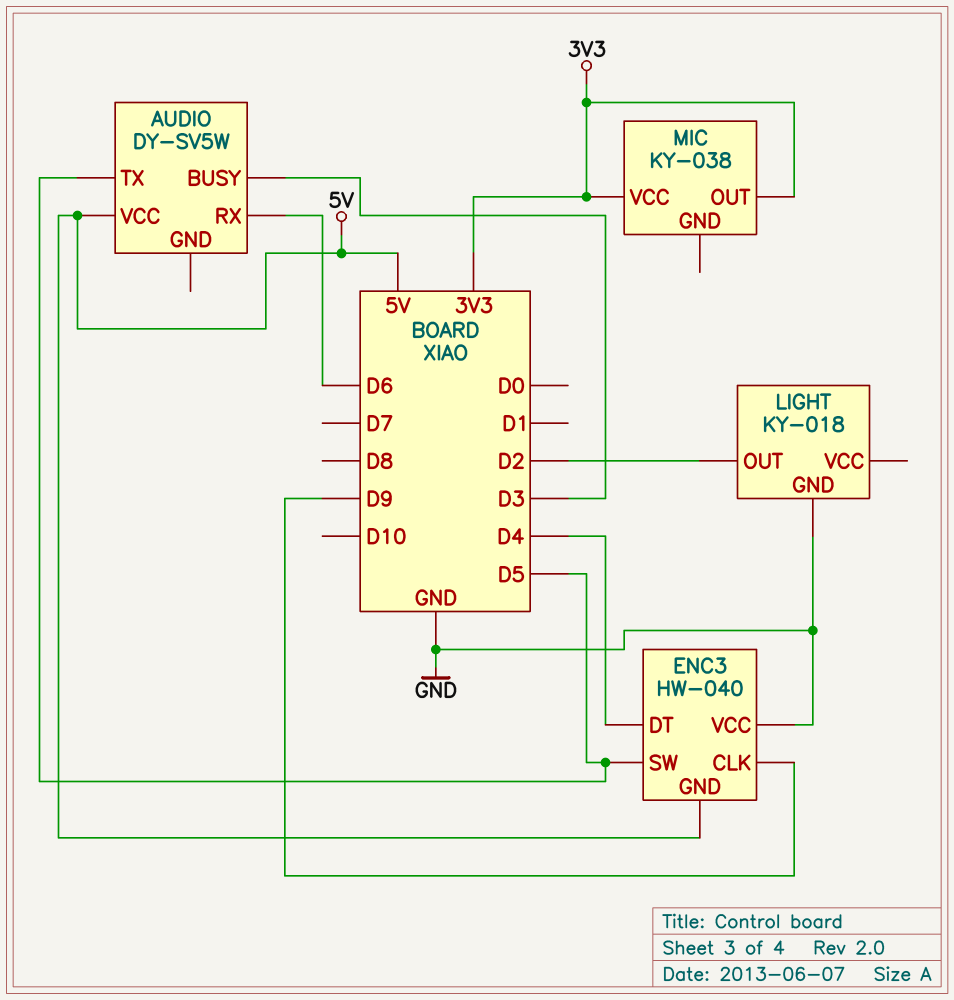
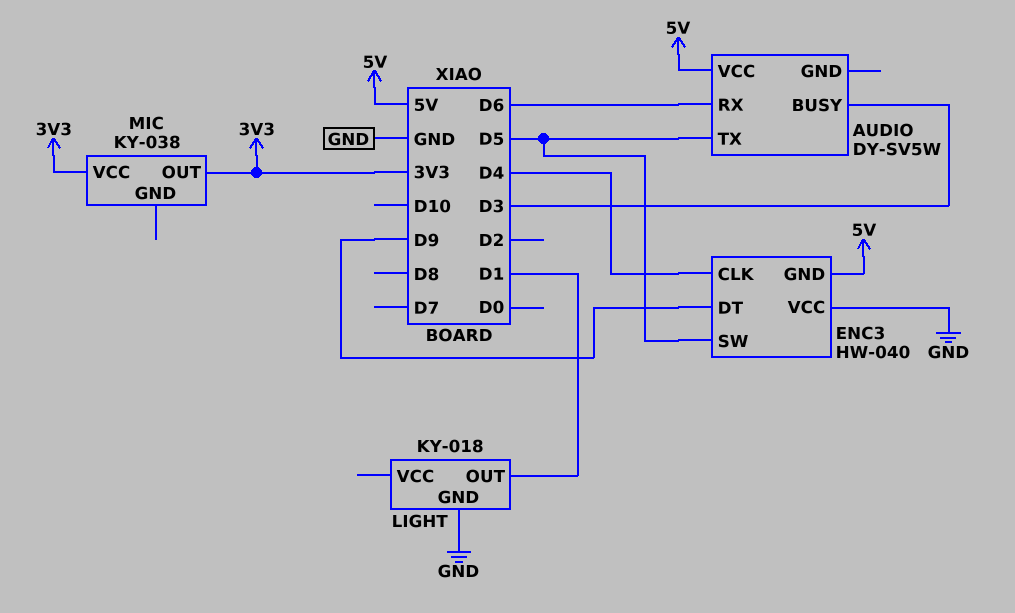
ENC3 pin CLK: D9 -> D4
ENC3 pin DT: D4 -> D9
LIGHT pin OUT: D2 -> D1

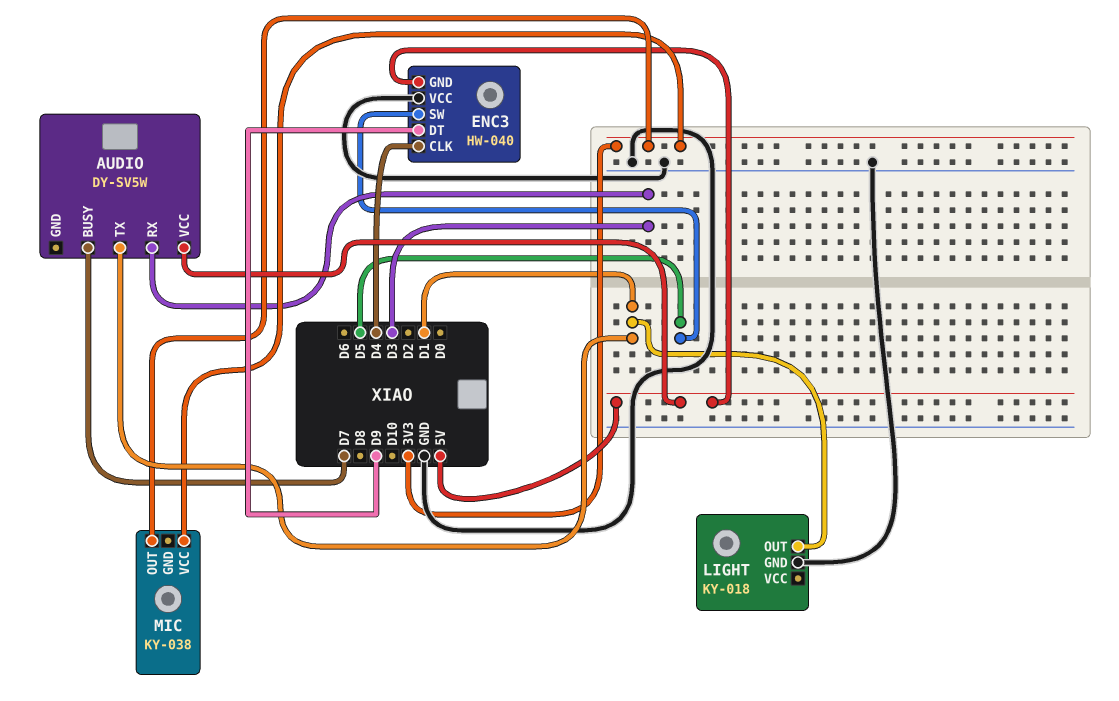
AUDIO pin BUSY: D3 -> D7
AUDIO pin RX: D6 -> D3
AUDIO pin TX: D5 -> D1

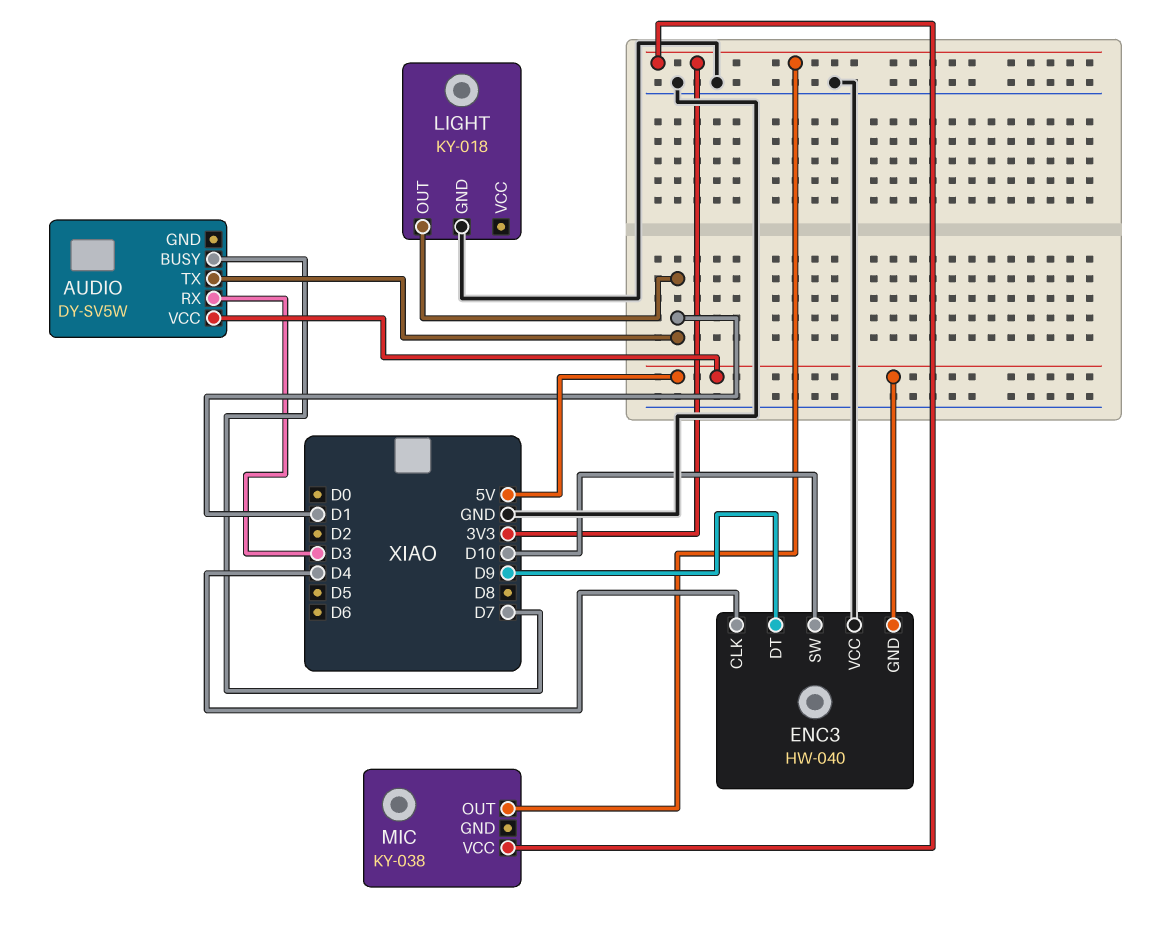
ENC3 pin SW: D5 -> D10

